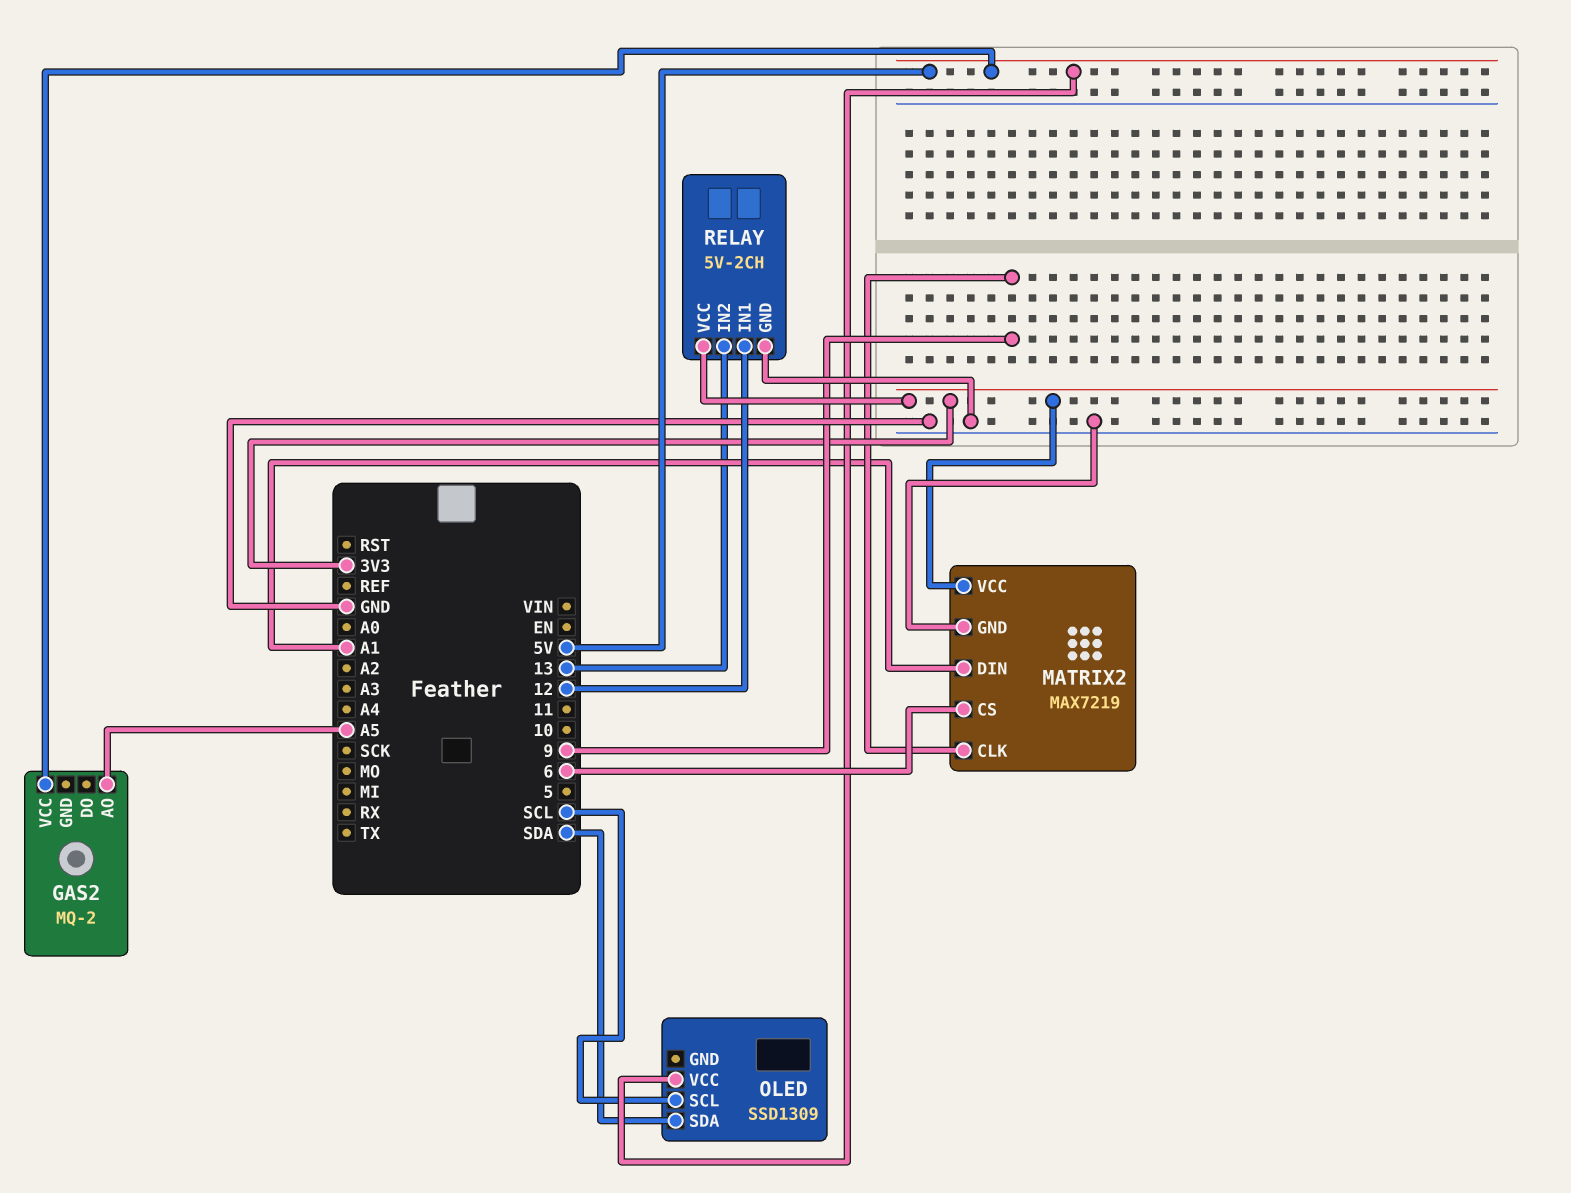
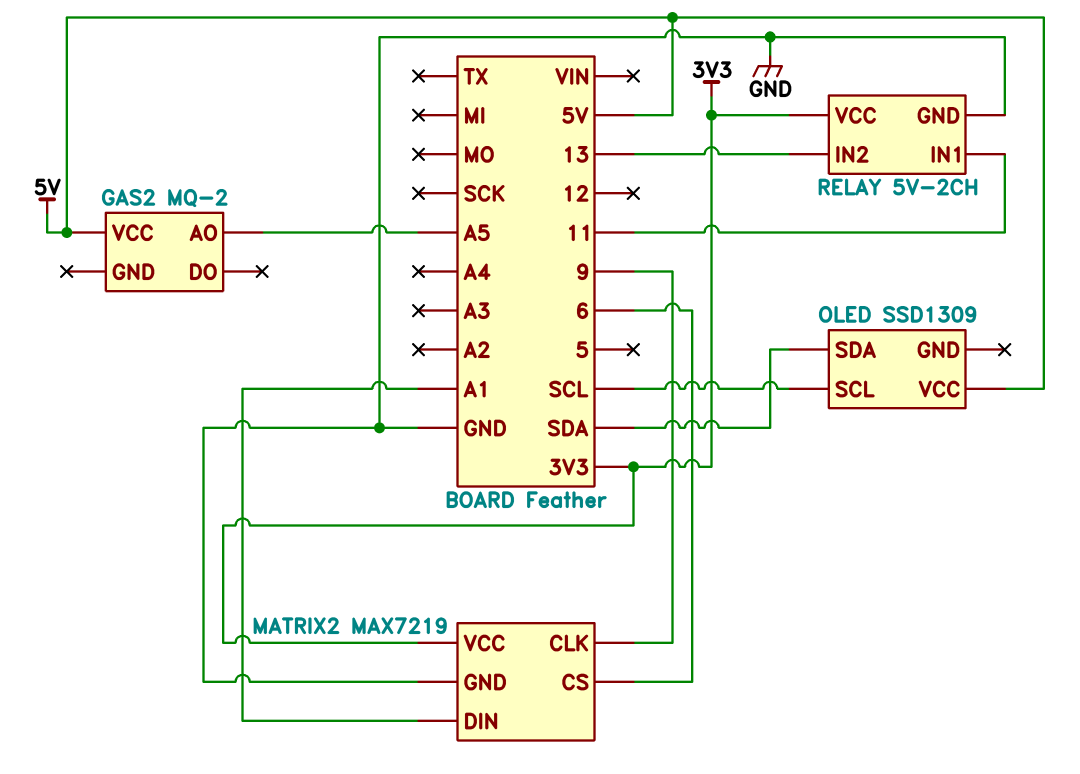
RELAY pin IN1: 12 -> 11

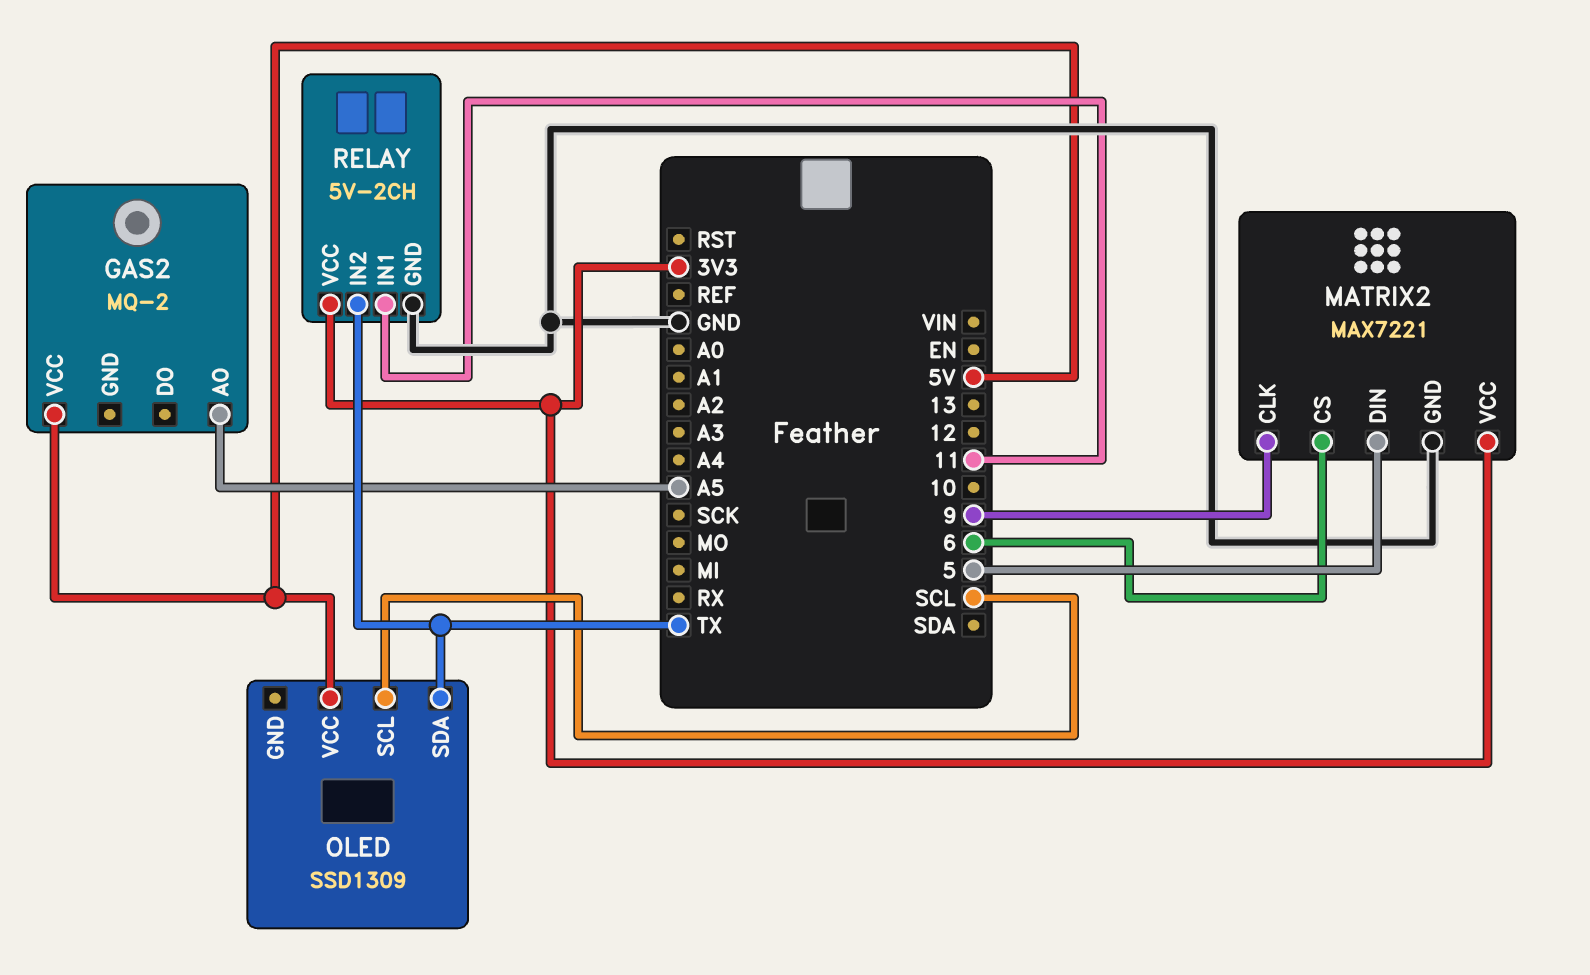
MATRIX2: MAX7219 -> MAX7221
MATRIX2 pin DIN: A1 -> 5
OLED pin SDA: SDA -> TX
RELAY pin IN2: 13 -> TX

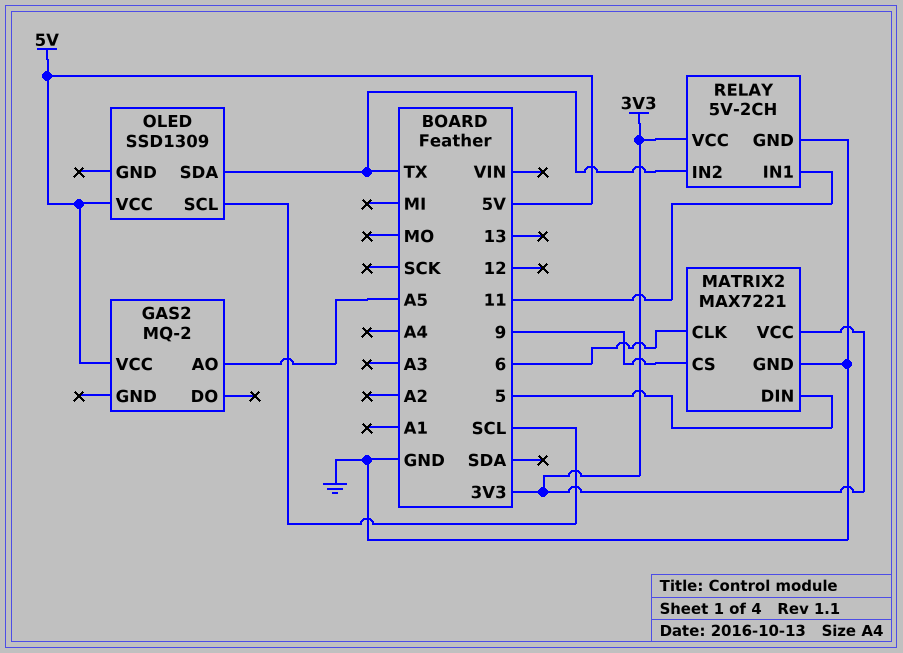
MATRIX2 pin CLK: 9 -> 6
MATRIX2 pin CS: 6 -> 9

